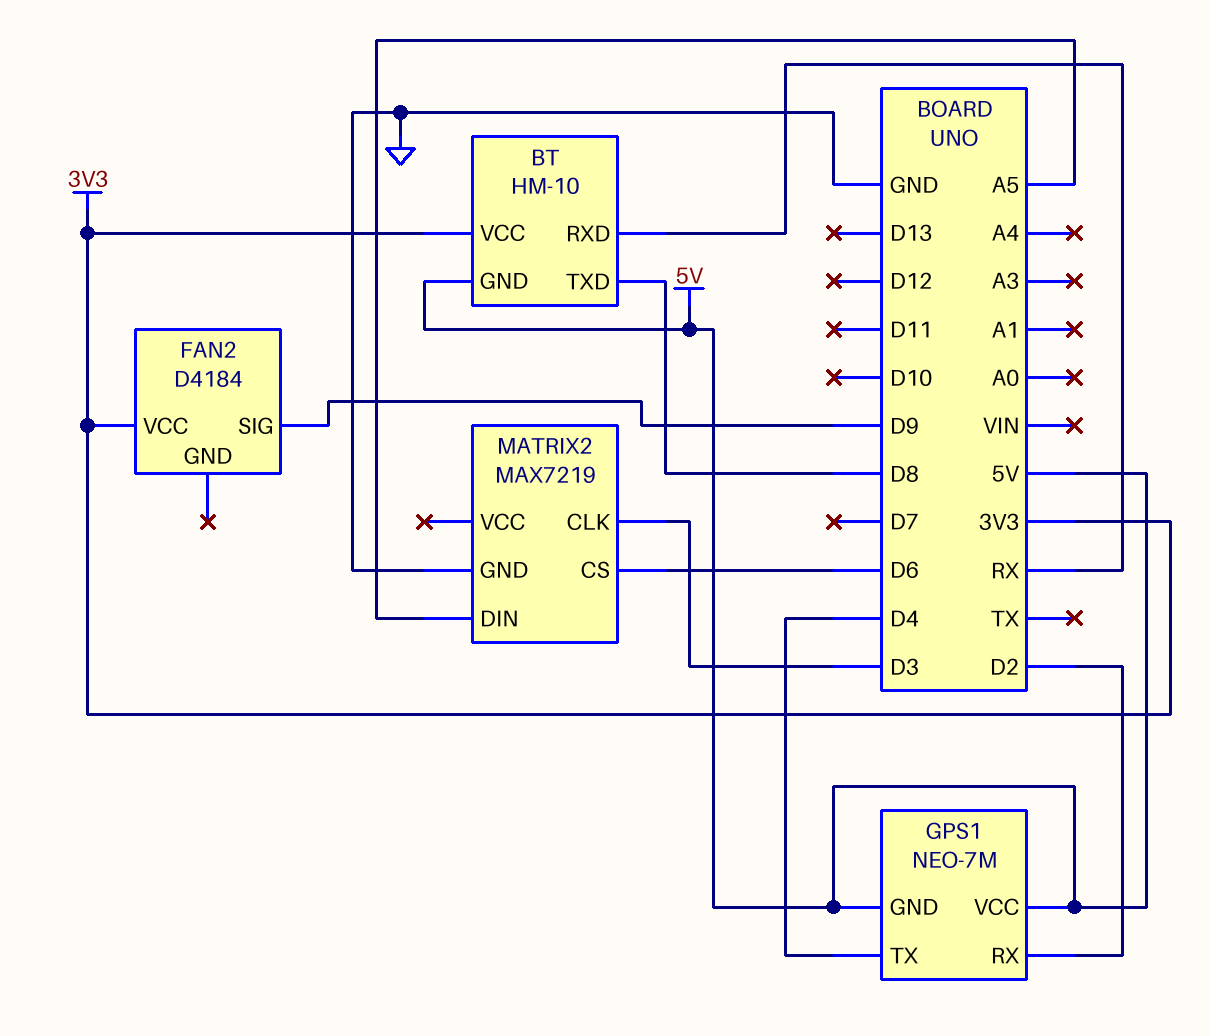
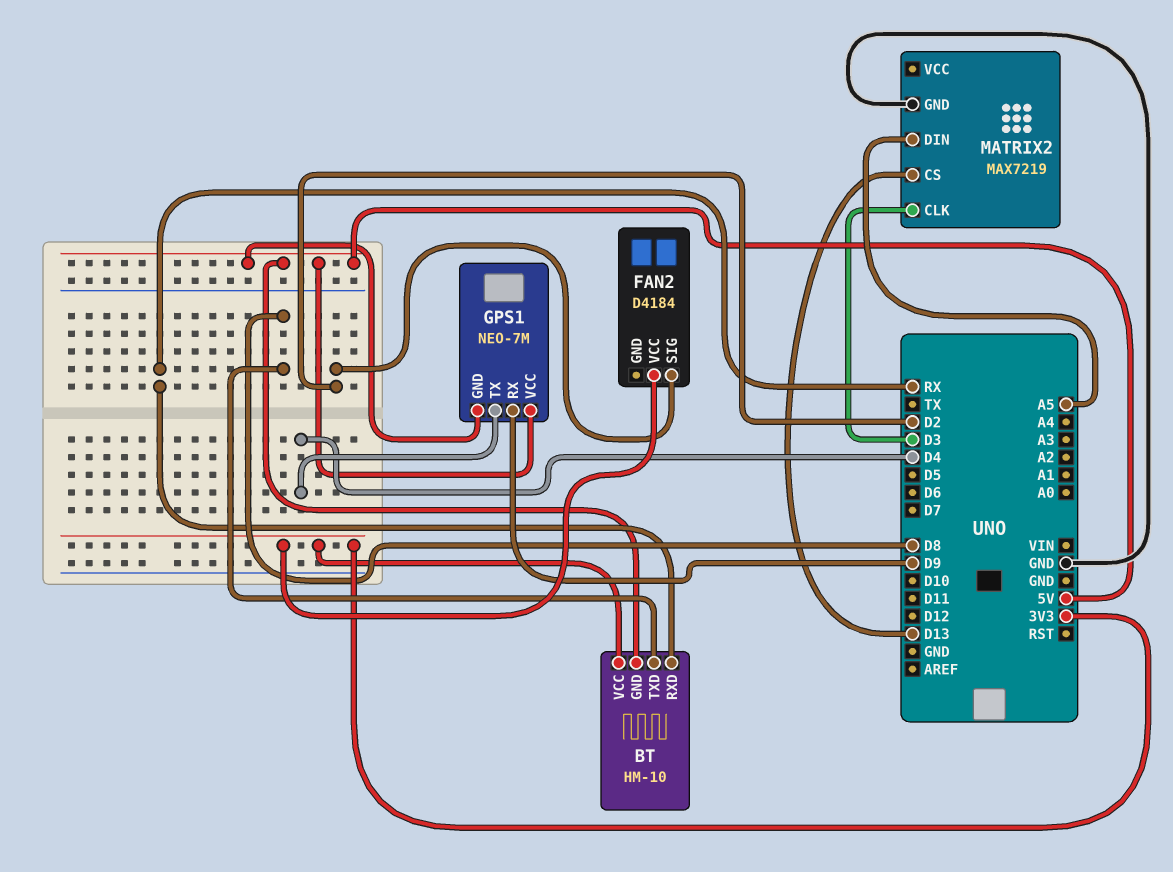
FAN2 pin SIG: D9 -> D2
GPS1 pin RX: D2 -> D9
MATRIX2 pin CS: D6 -> D13

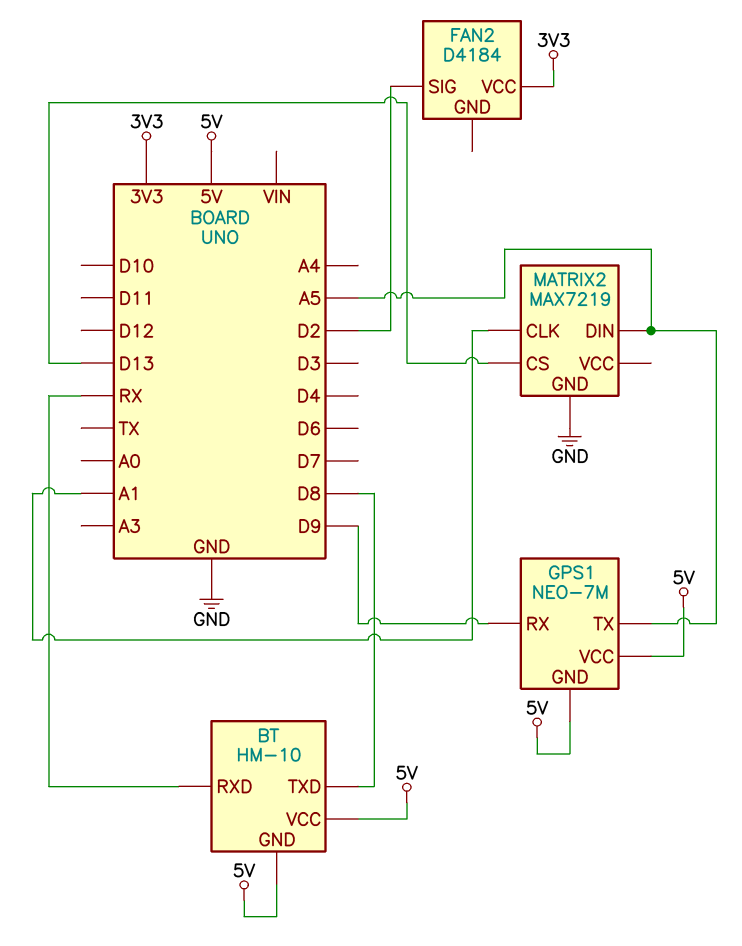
BT pin VCC: 3V3 -> 5V
GPS1 pin TX: D4 -> A5
MATRIX2 pin CLK: D3 -> A1

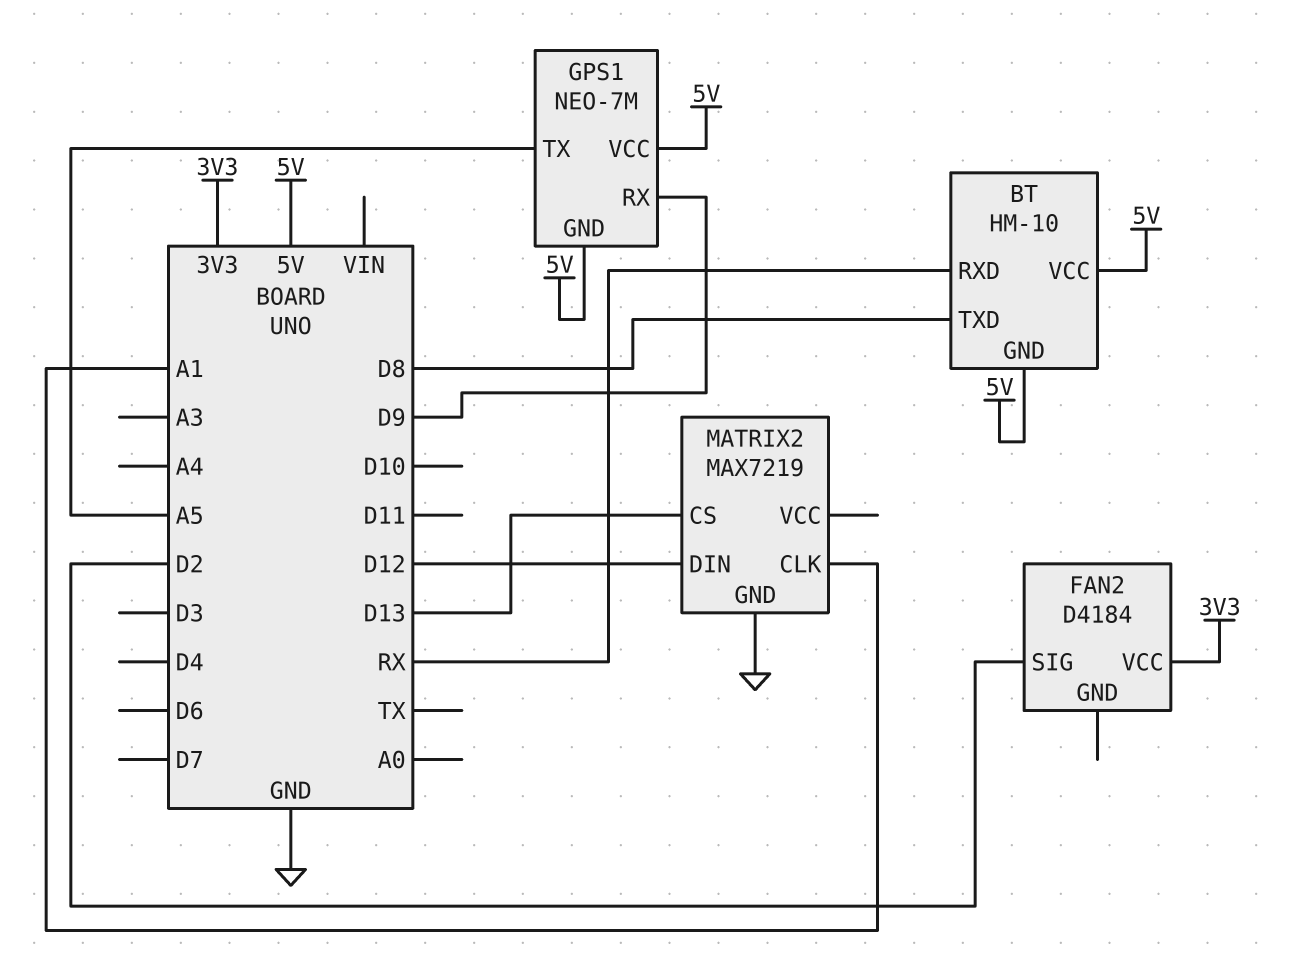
MATRIX2 pin DIN: A5 -> D12

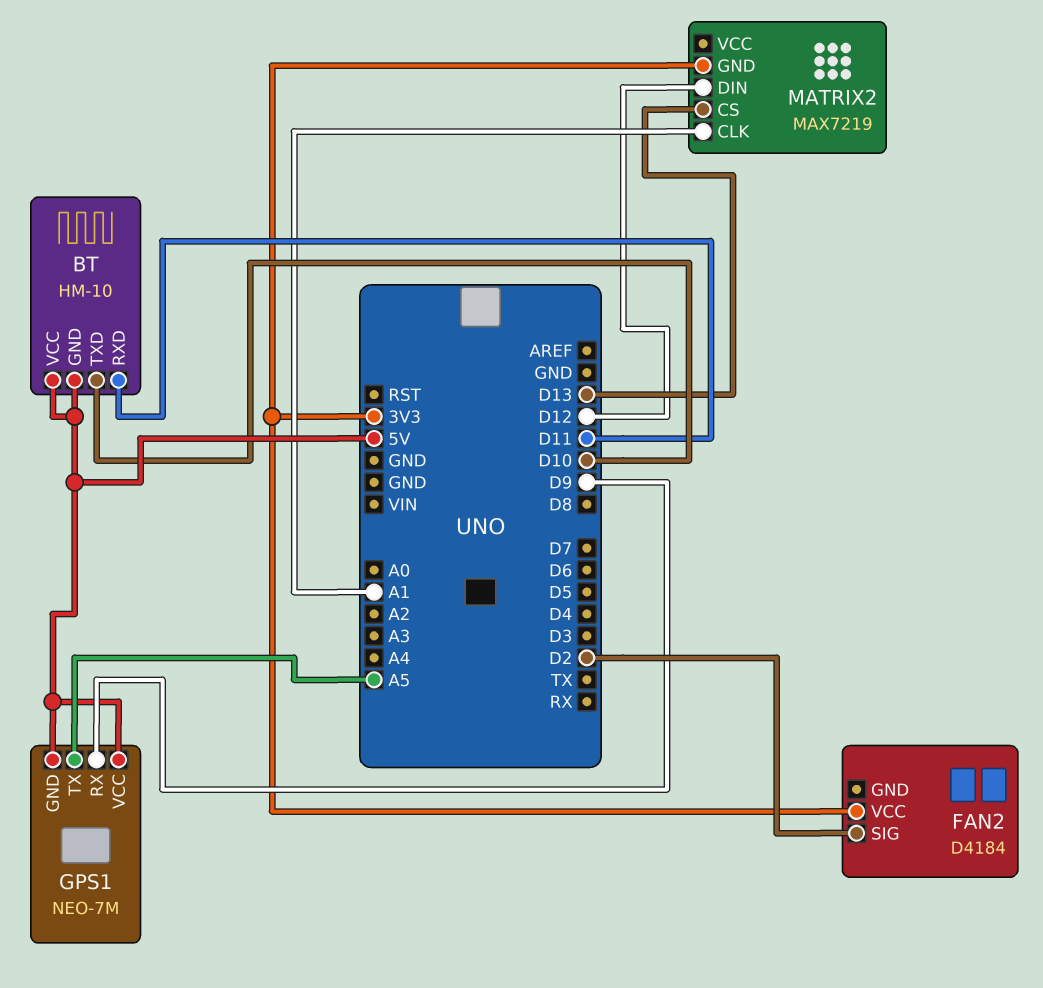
BT pin RXD: RX -> D11
BT pin TXD: D8 -> D10
MATRIX2 pin GND: GND -> 3V3

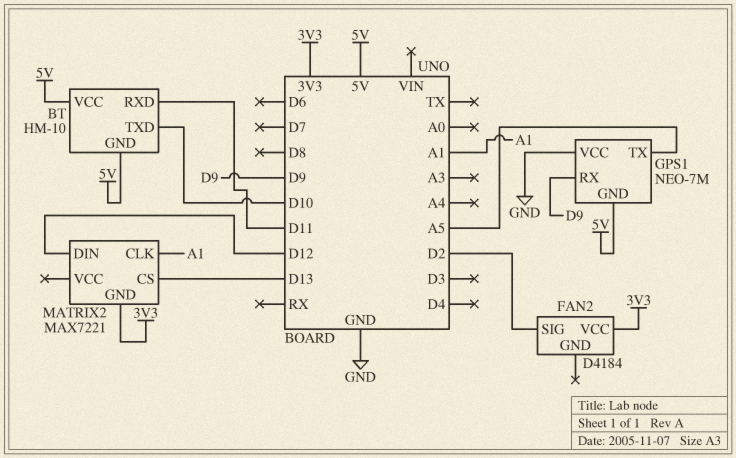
GPS1 pin VCC: 5V -> GND
MATRIX2: MAX7219 -> MAX7221

